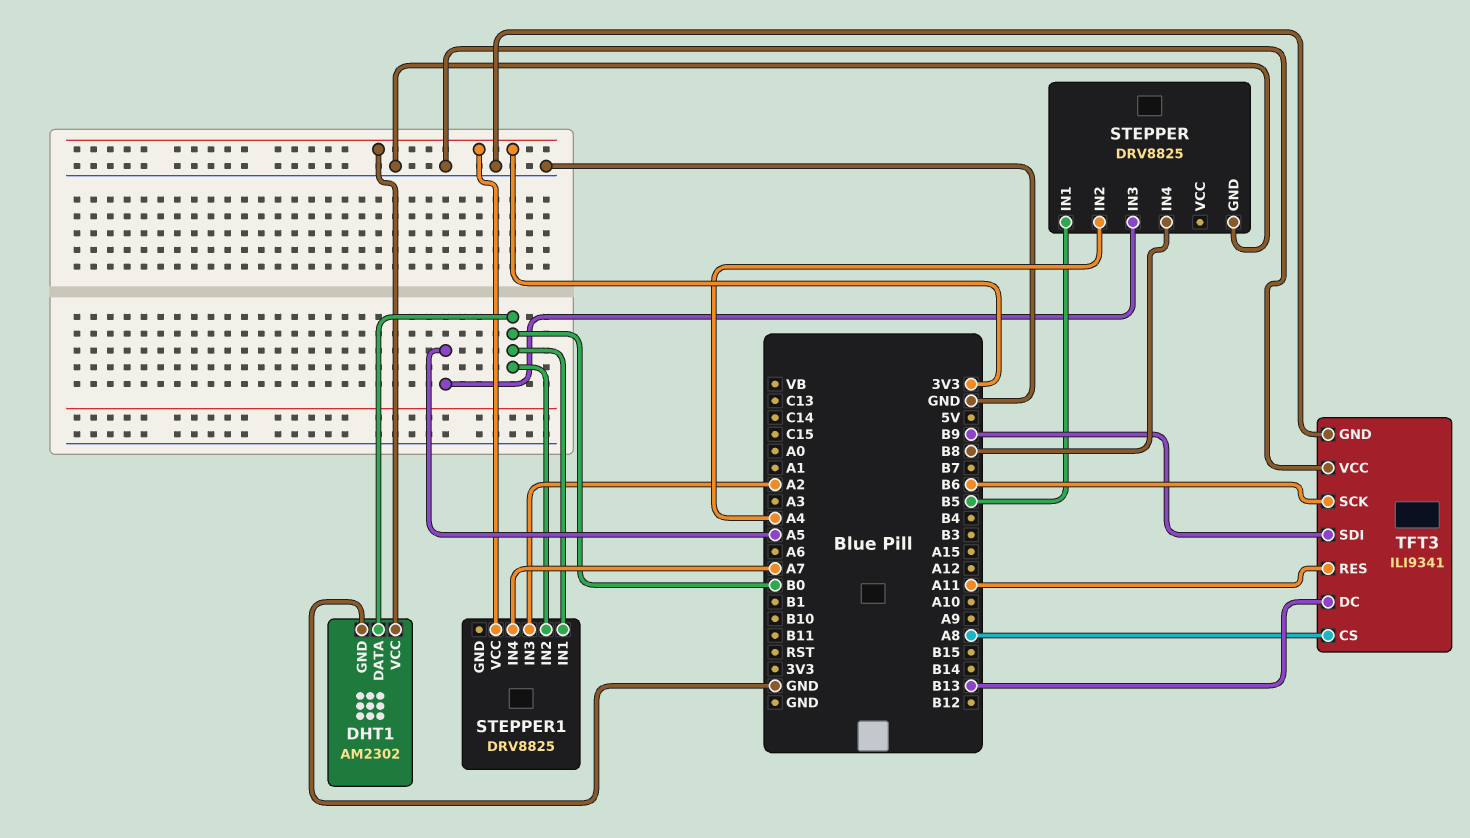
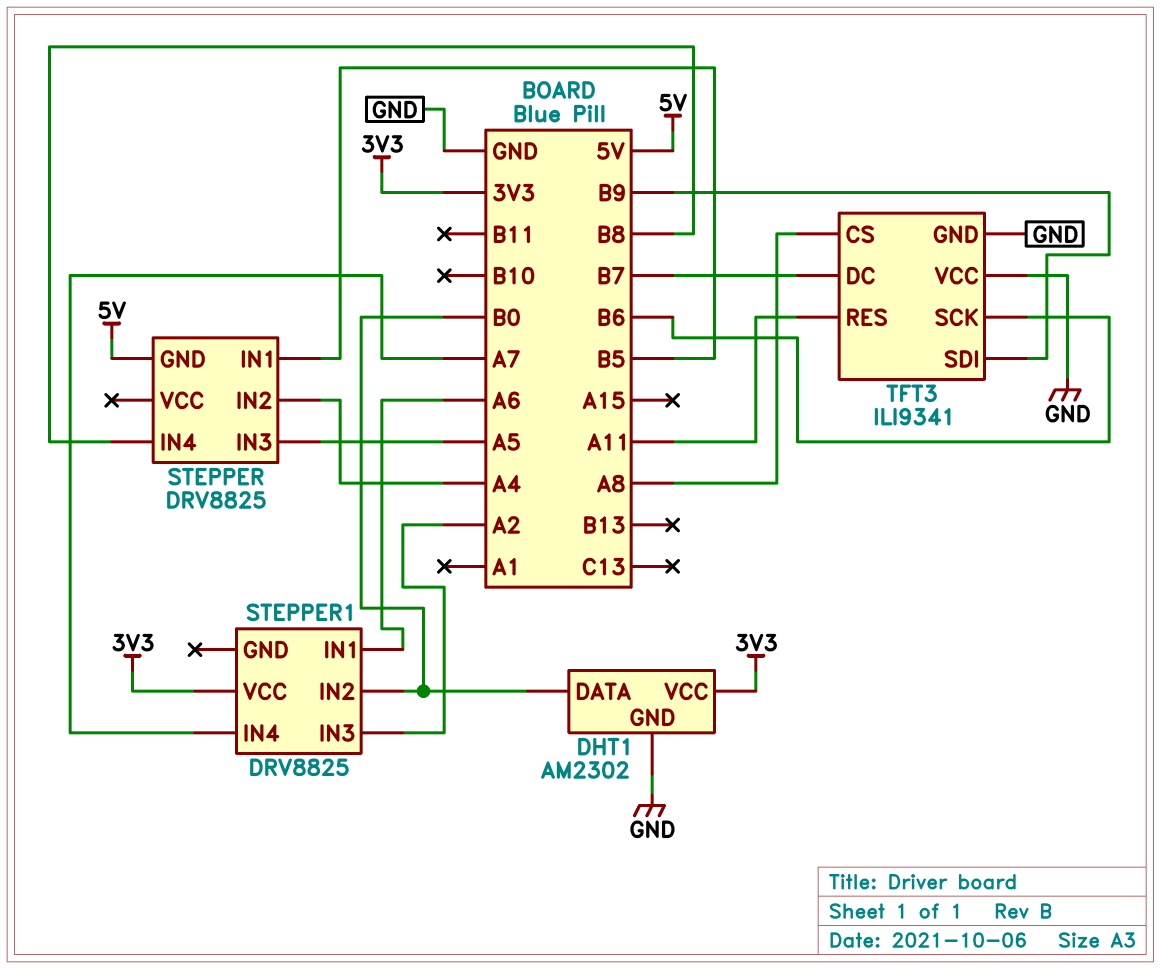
STEPPER pin GND: GND -> 5V
STEPPER1 pin IN1: B0 -> A6
TFT3 pin DC: B13 -> B7

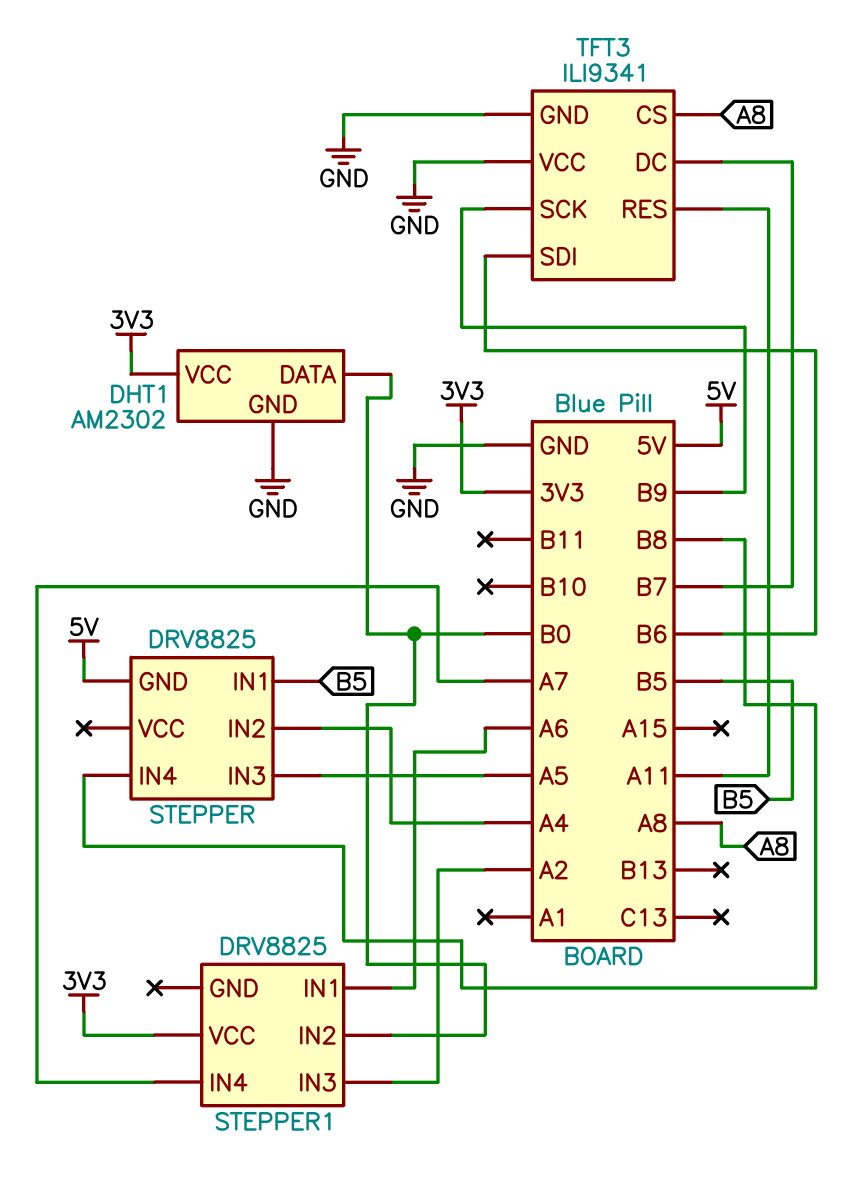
TFT3 pin SCK: B6 -> B9
TFT3 pin SDI: B9 -> B6

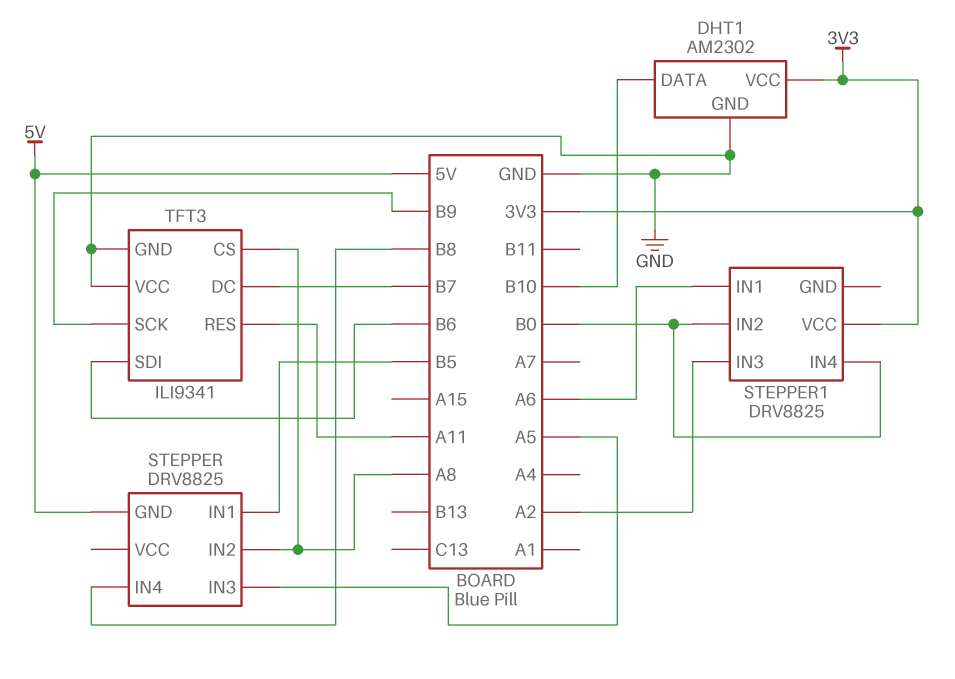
DHT1 pin DATA: B0 -> B10
STEPPER pin IN2: A4 -> A8
STEPPER1 pin IN4: A7 -> B0

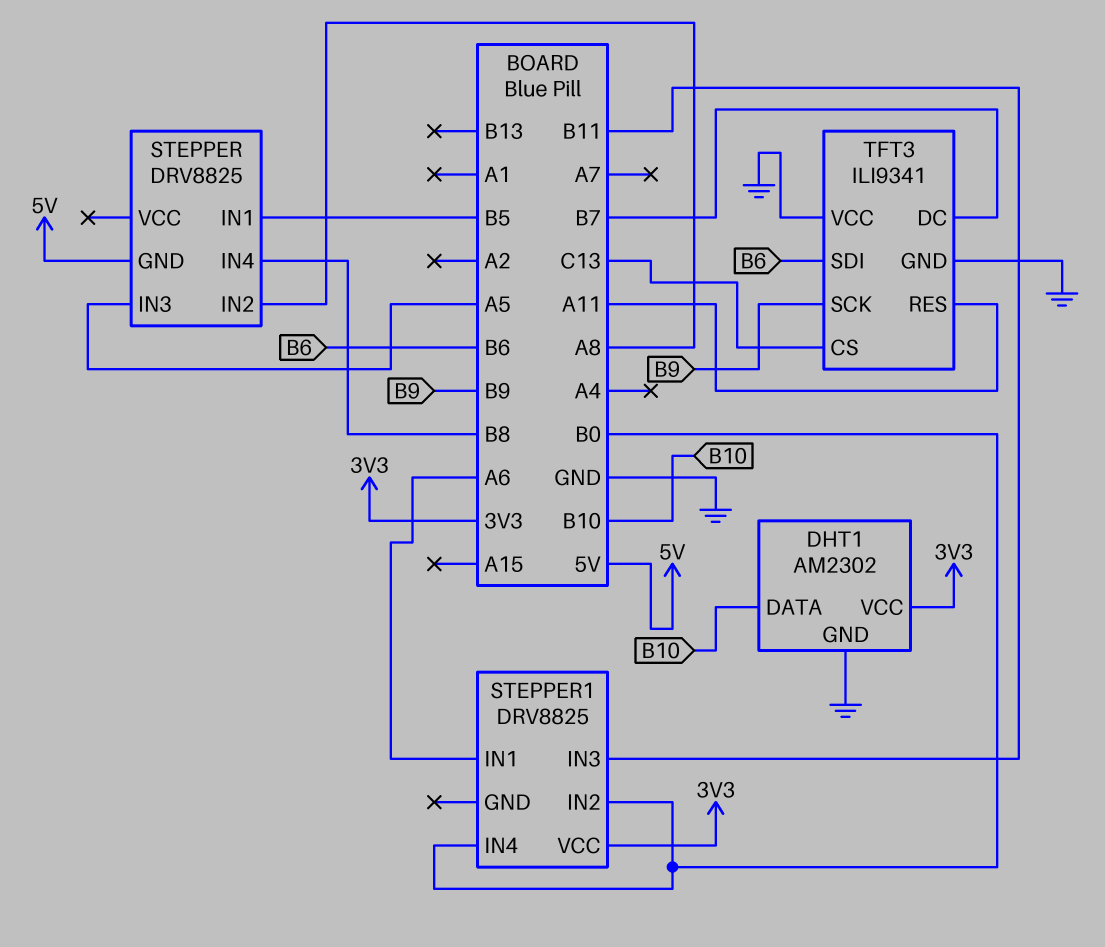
STEPPER1 pin IN3: A2 -> B11
TFT3 pin CS: A8 -> C13

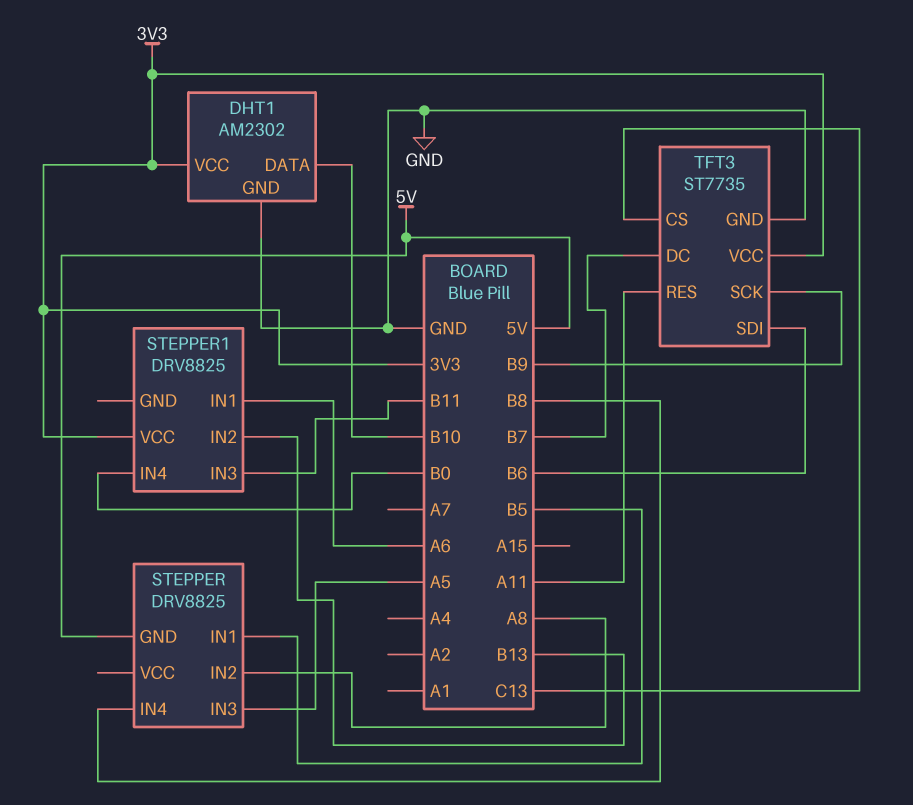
STEPPER1 pin IN2: B0 -> B13
TFT3: ILI9341 -> ST7735
TFT3 pin VCC: GND -> 3V3

